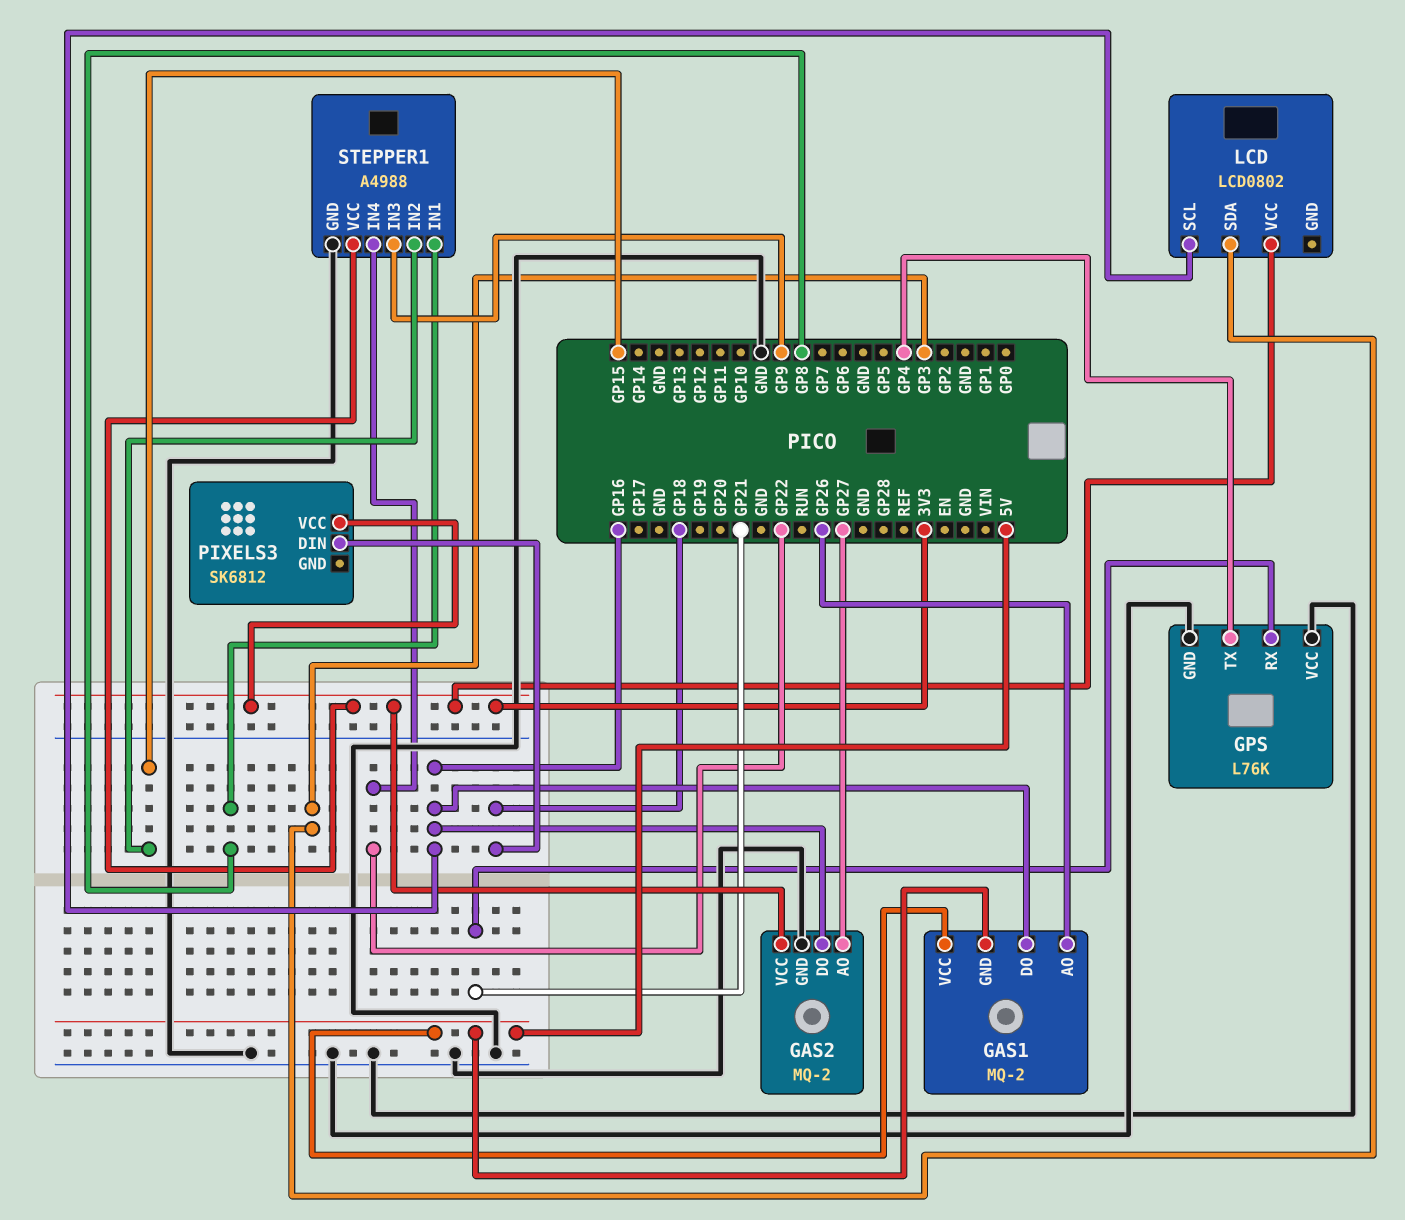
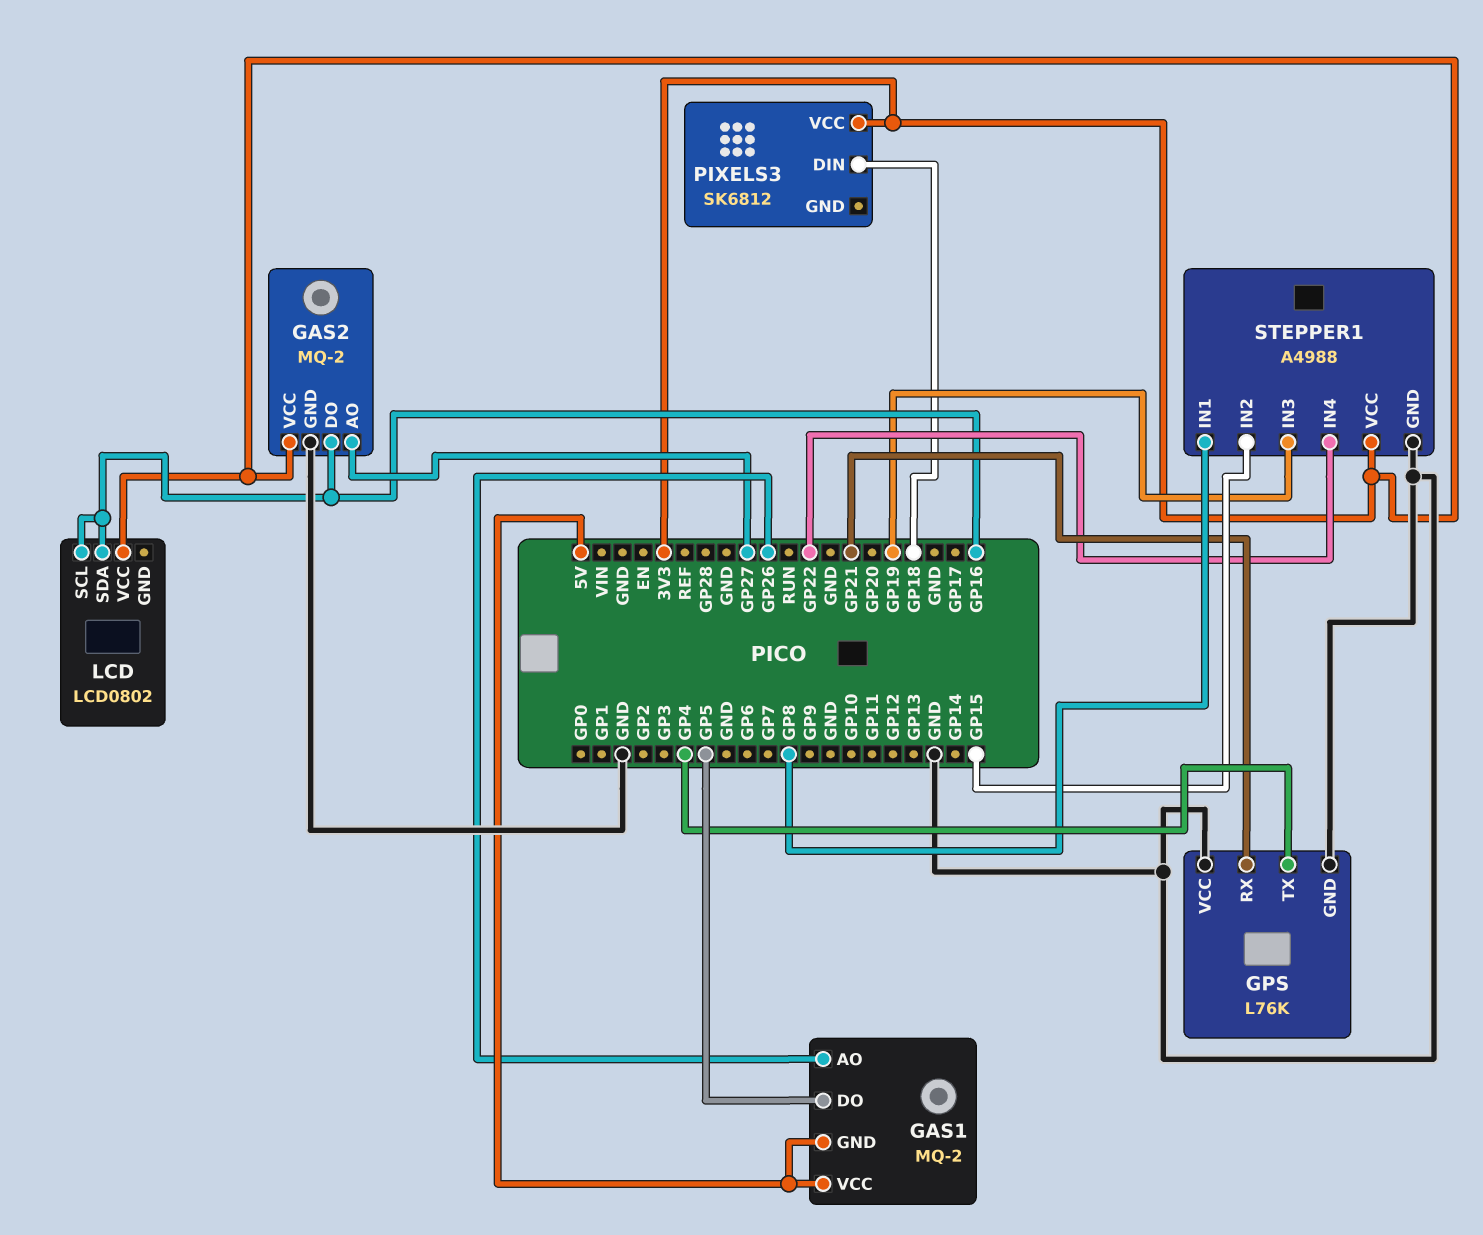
GAS1 pin DO: GP16 -> GP5
LCD pin SDA: GP3 -> GP16
STEPPER1 pin IN3: GP9 -> GP19

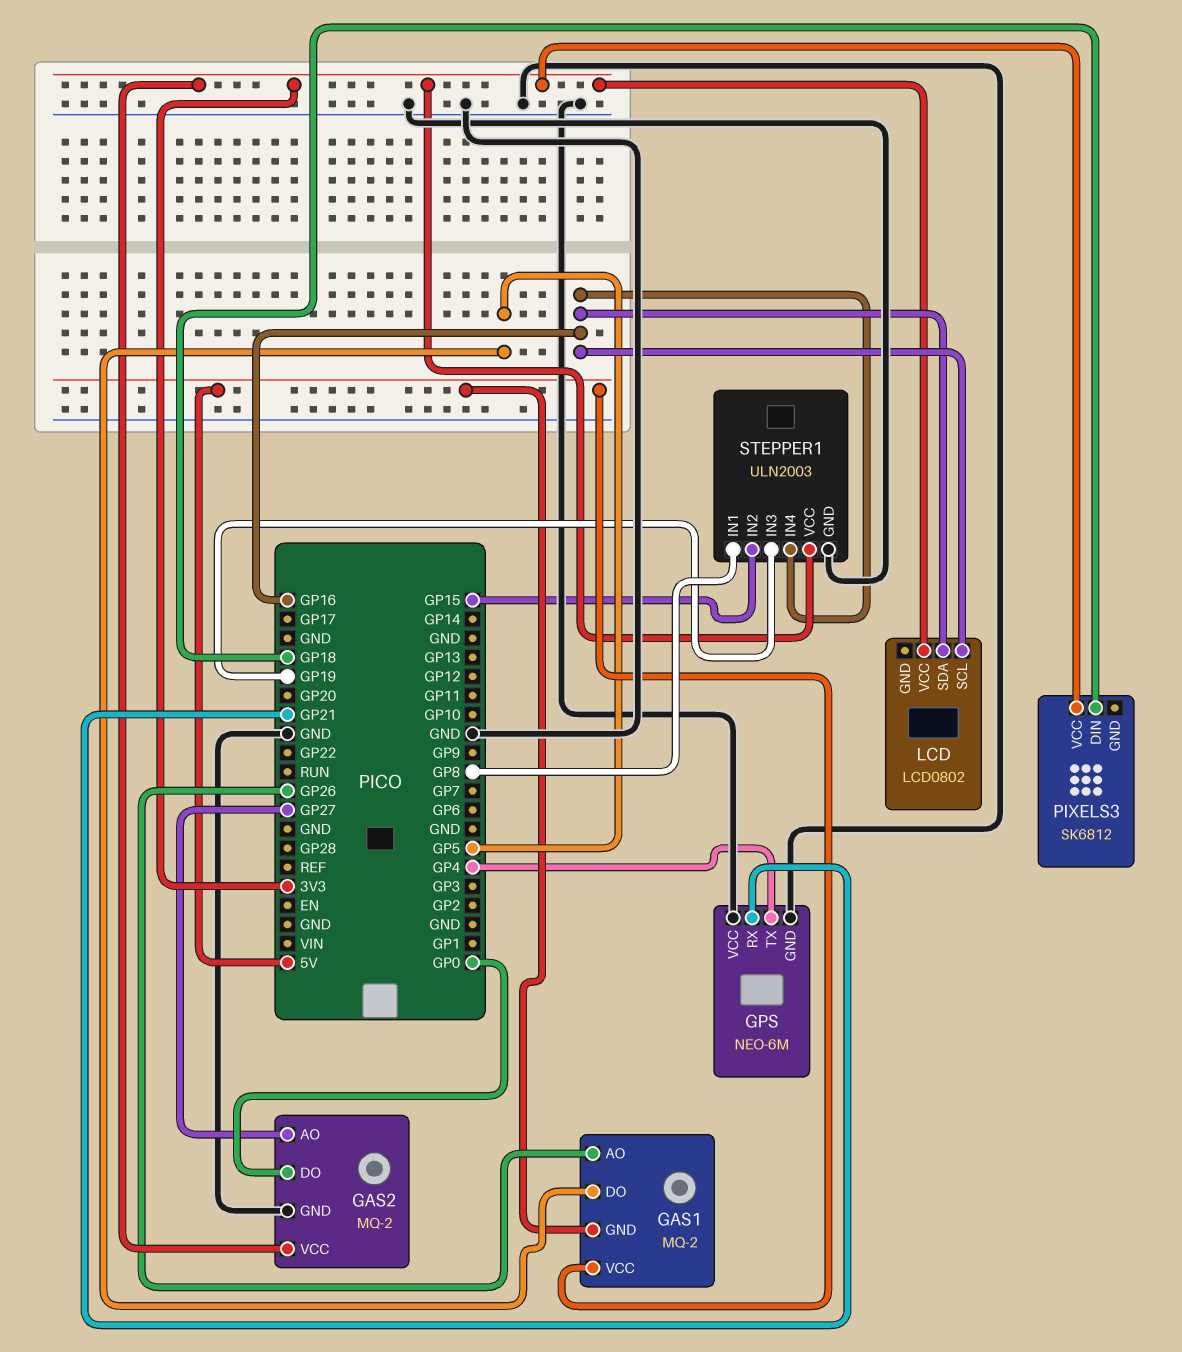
GAS2 pin DO: GP16 -> GP0
GPS: L76K -> NEO-6M
STEPPER1: A4988 -> ULN2003
STEPPER1 pin IN4: GP22 -> GP16

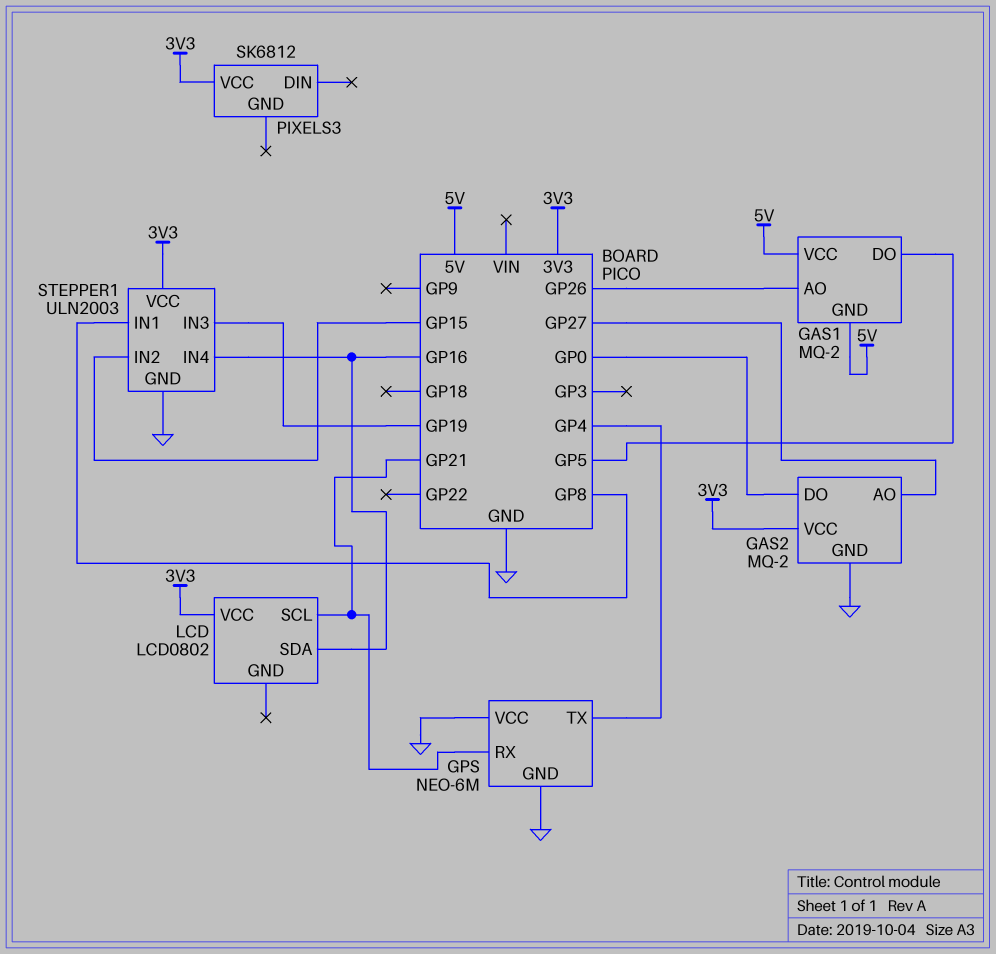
LCD pin SCL: GP16 -> GP21
PIXELS3 pin DIN: GP18 -> none

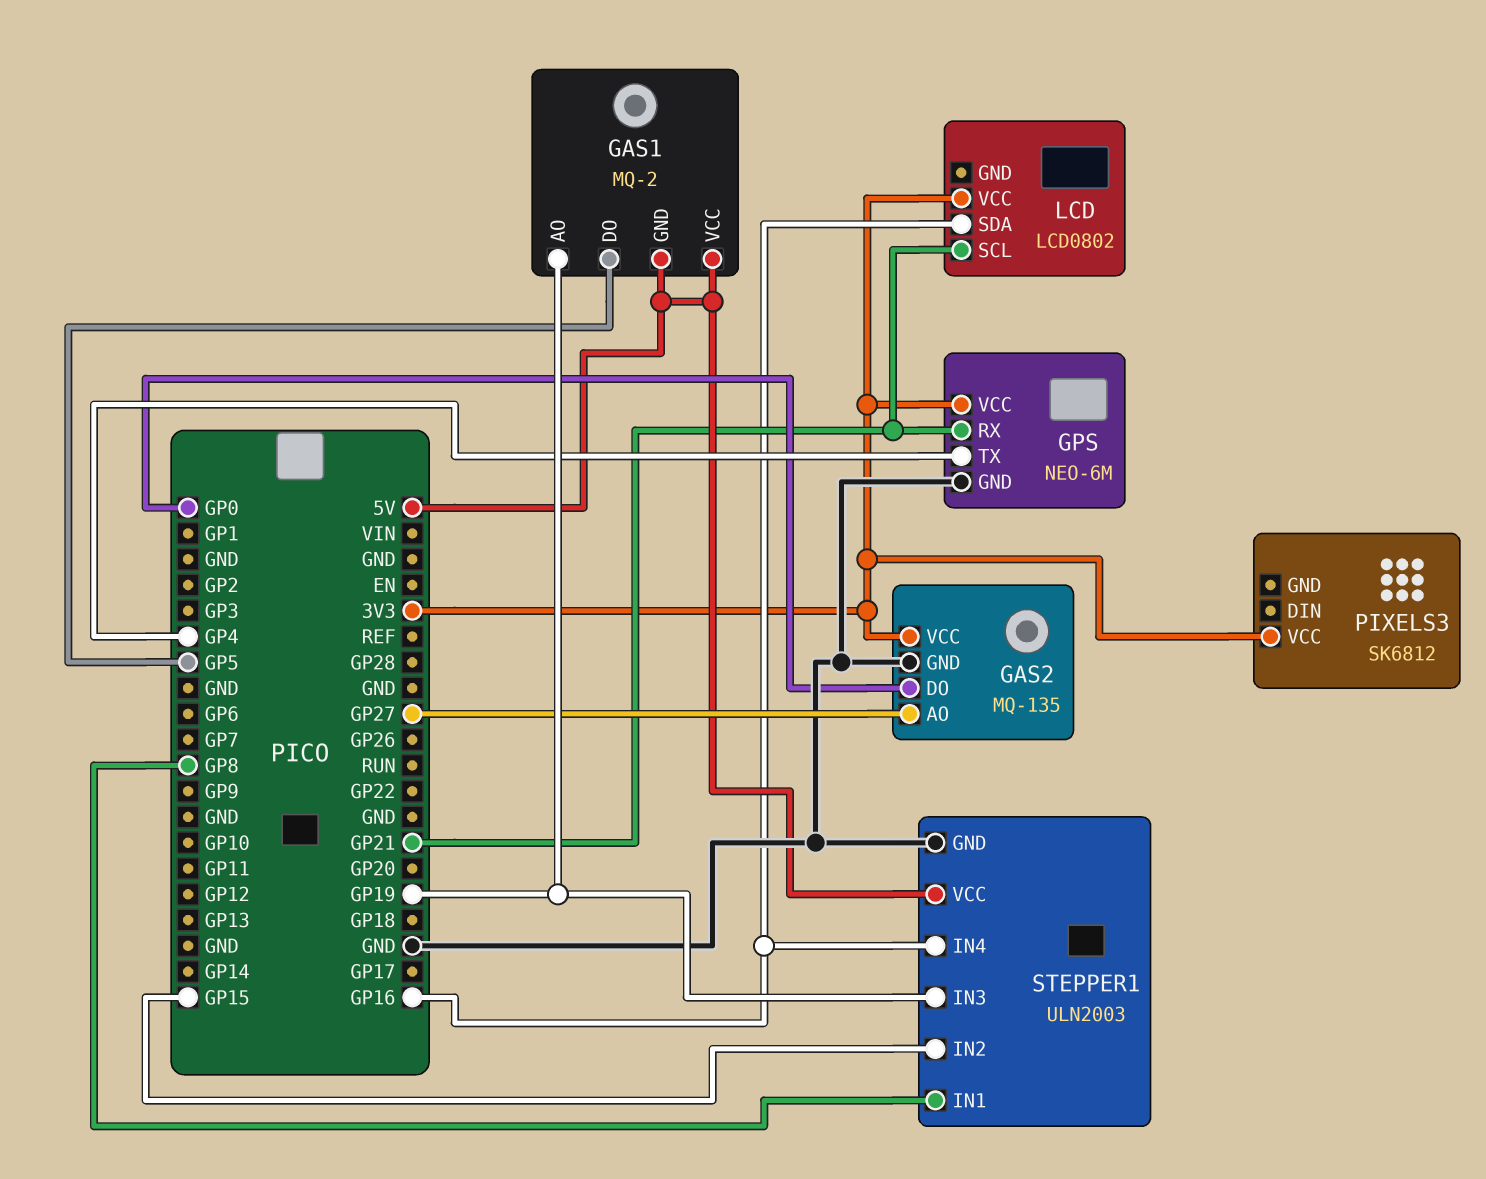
GAS1 pin AO: GP26 -> GP19
GAS2: MQ-2 -> MQ-135
GPS pin VCC: GND -> 3V3
STEPPER1 pin VCC: 3V3 -> 5V

